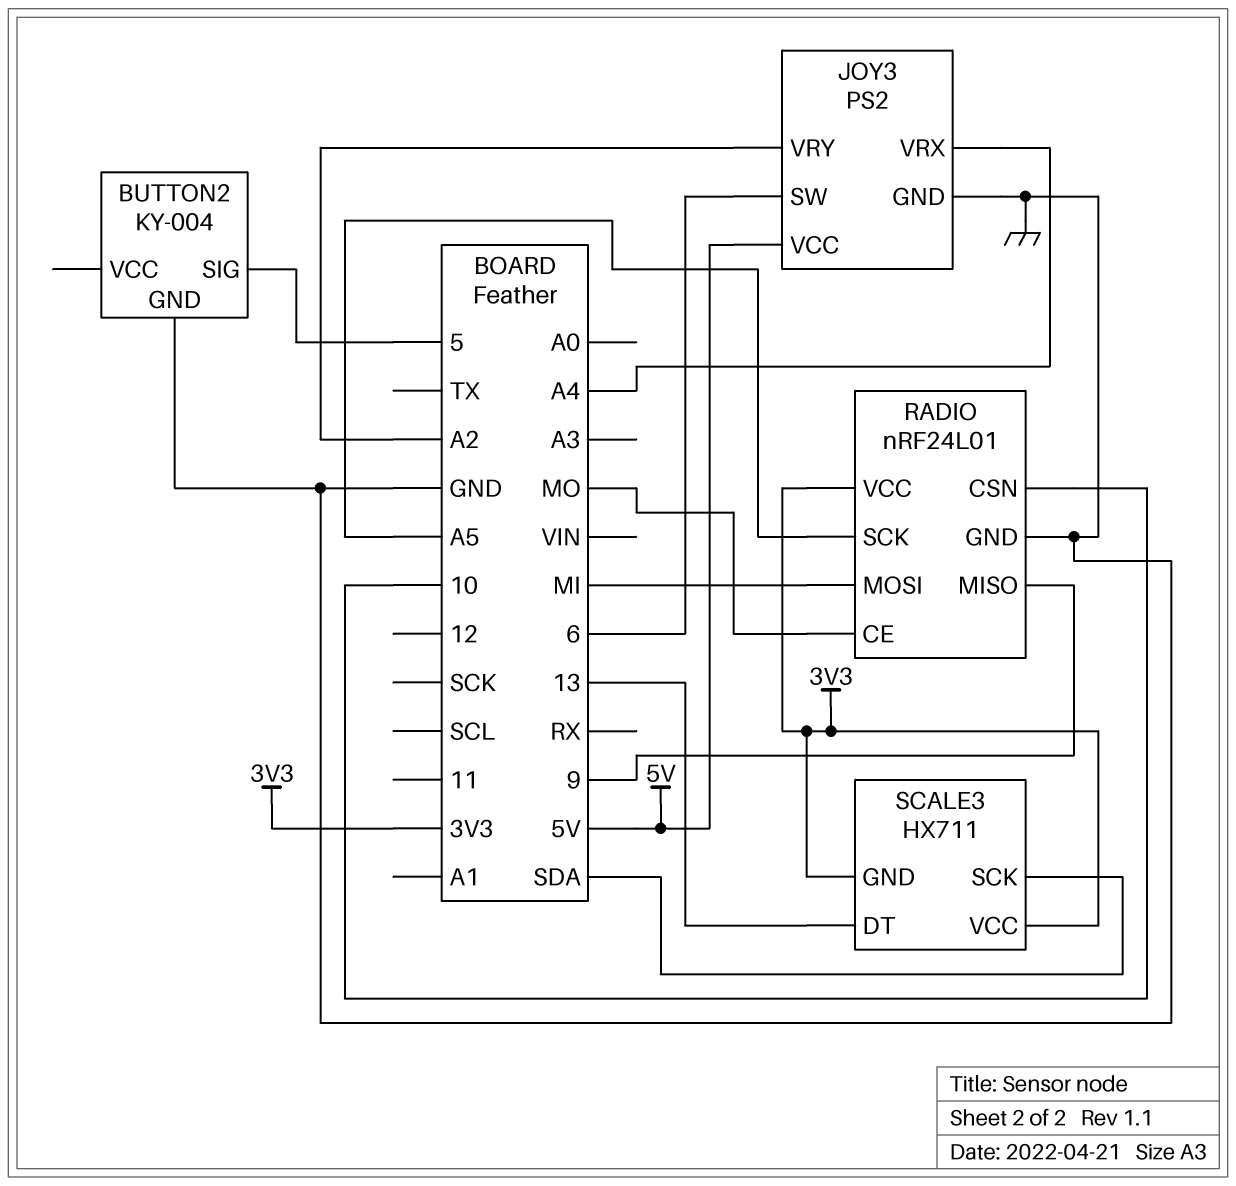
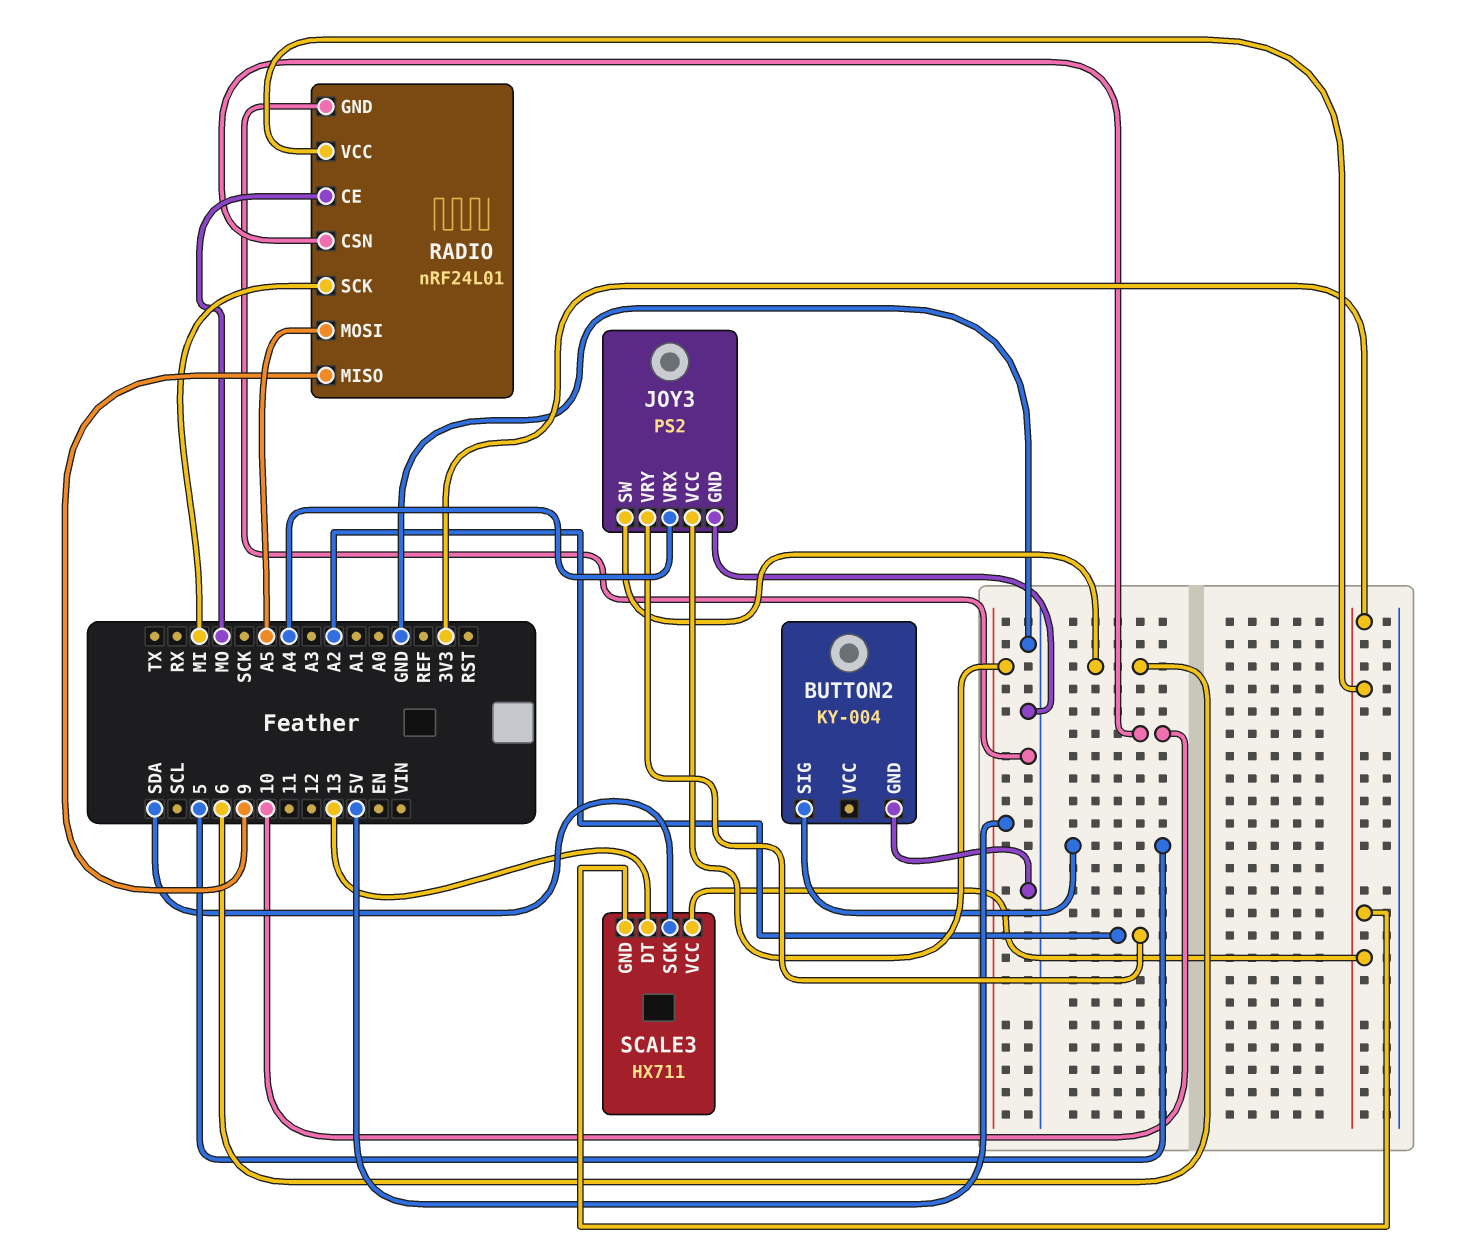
RADIO pin MOSI: MI -> A5
RADIO pin SCK: A5 -> MI

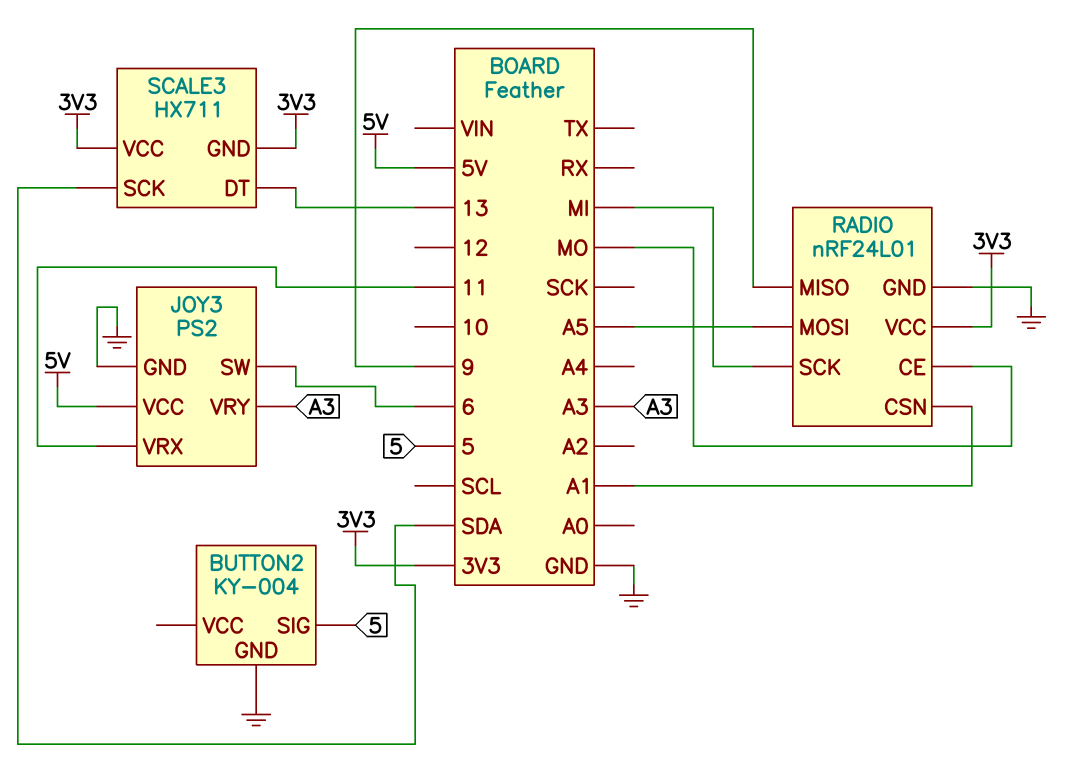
JOY3 pin VRX: A4 -> 11
JOY3 pin VRY: A2 -> A3
RADIO pin CSN: 10 -> A1

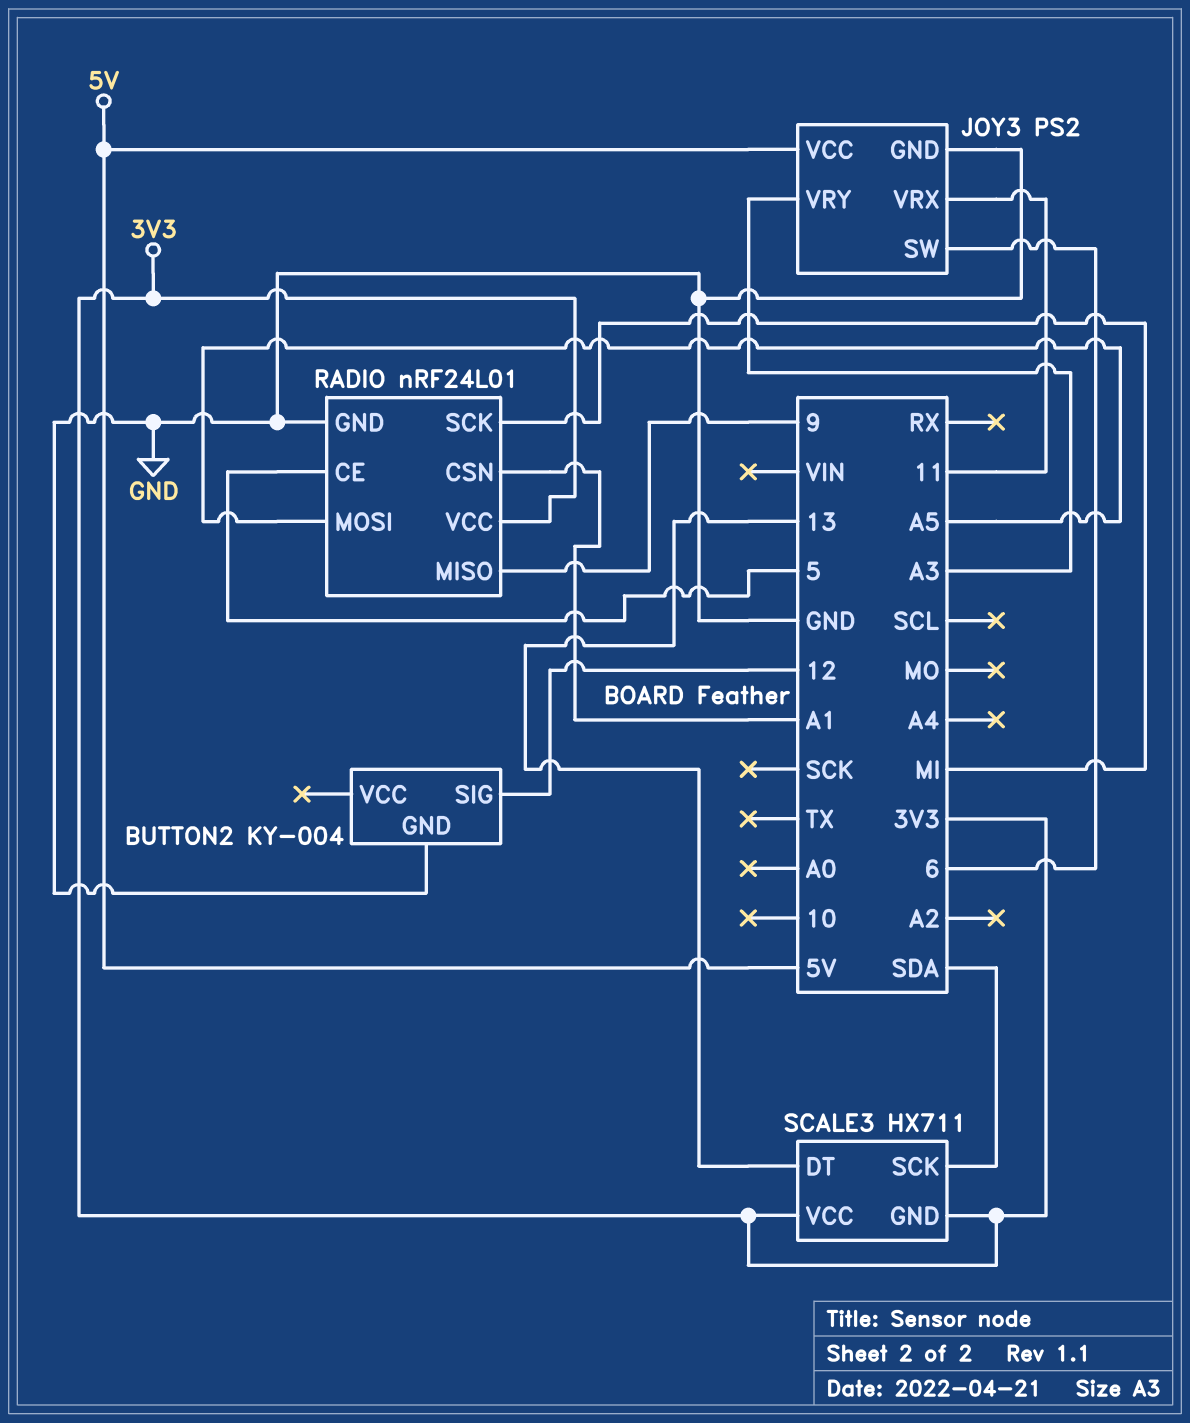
BUTTON2 pin SIG: 5 -> 12
RADIO pin CE: MO -> 5

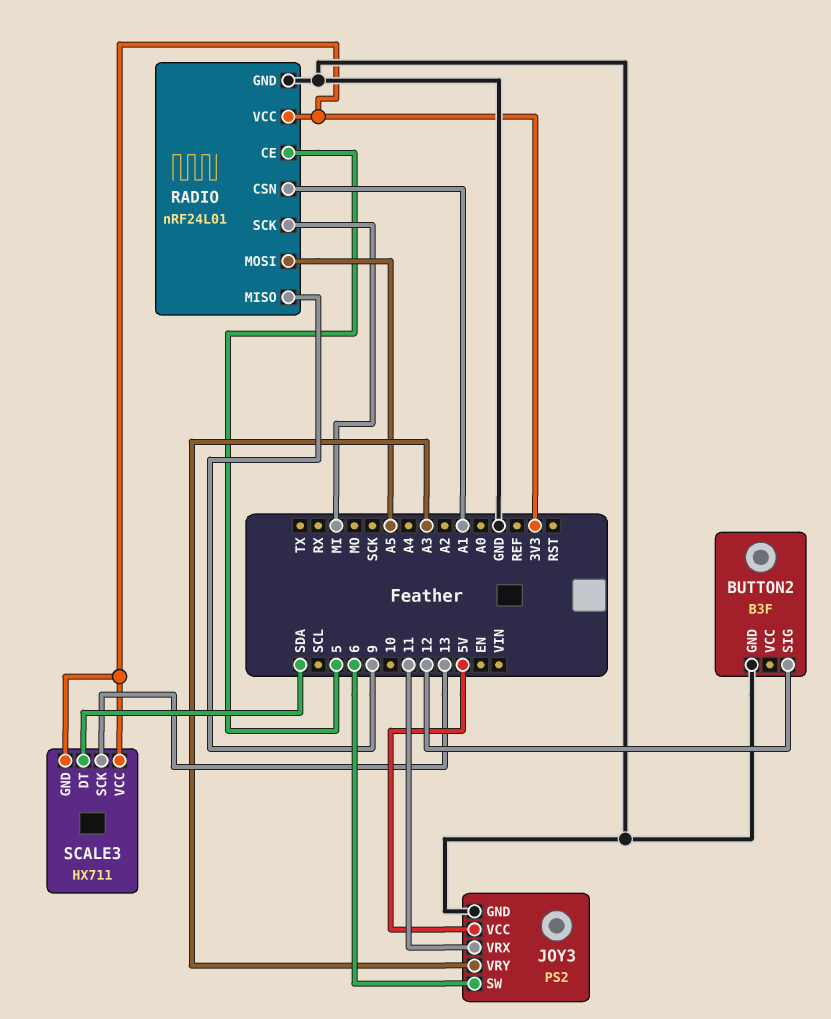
BUTTON2: KY-004 -> B3F
SCALE3 pin DT: 13 -> SDA
SCALE3 pin SCK: SDA -> 13

